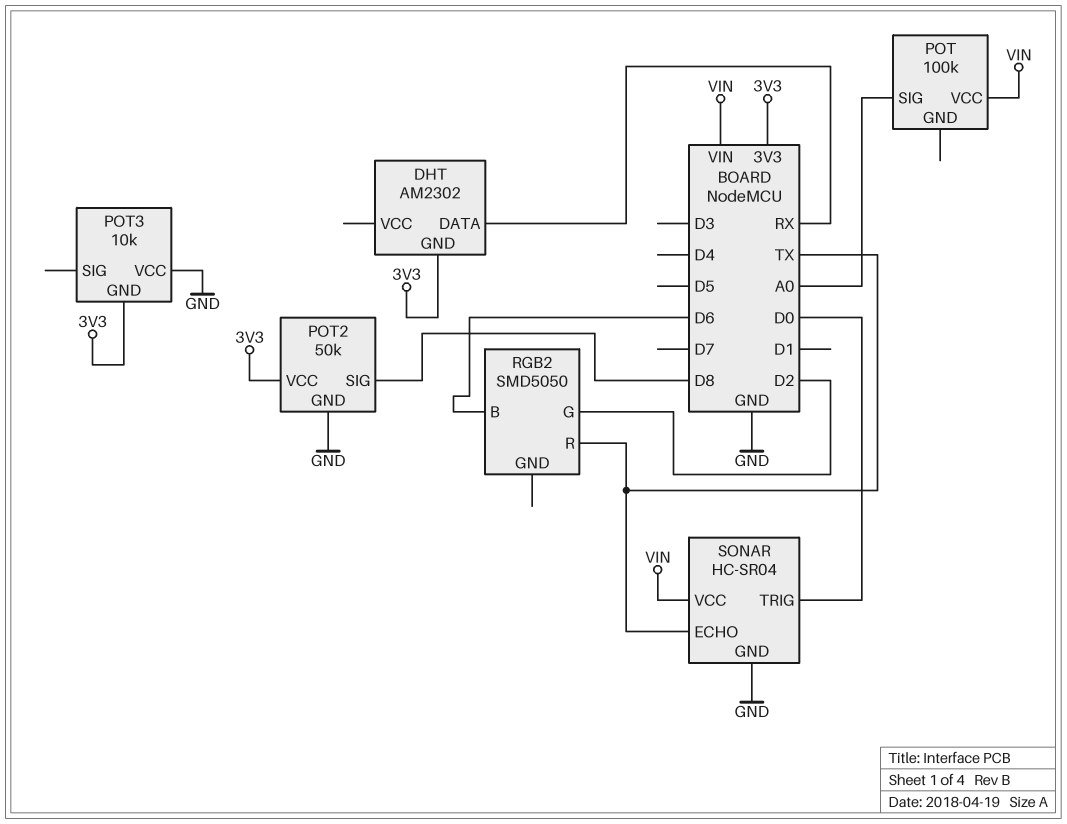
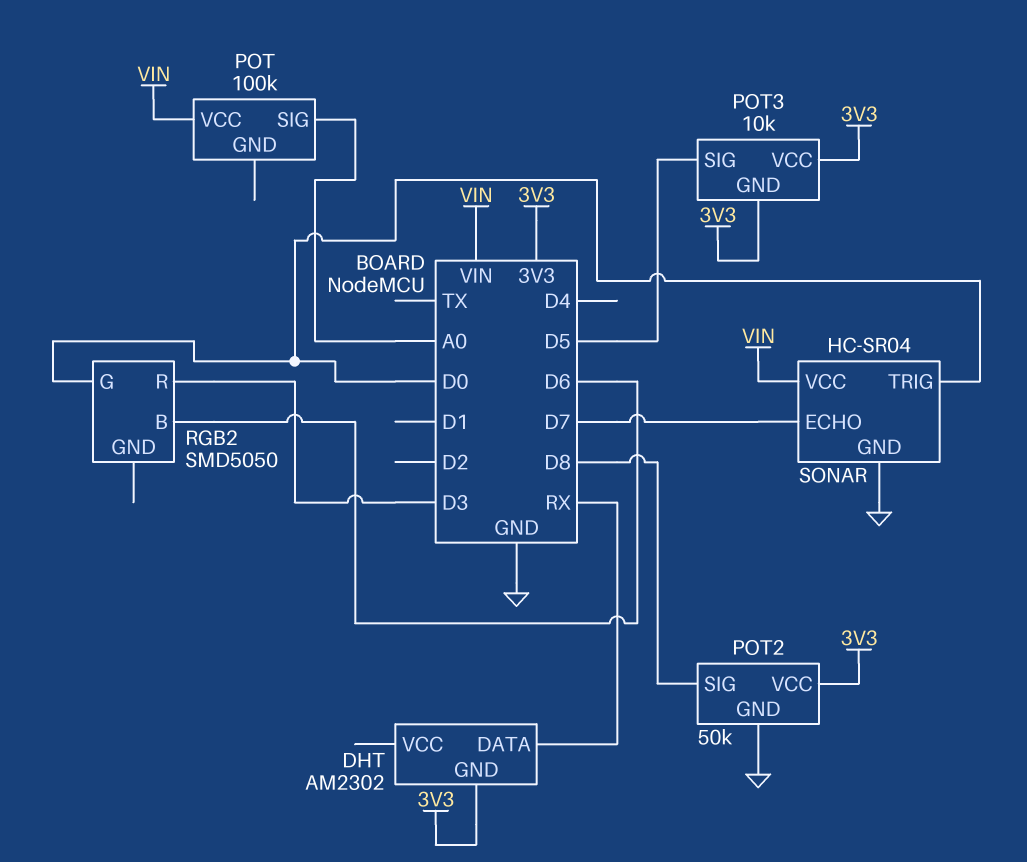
POT3 pin SIG: none -> D5
POT3 pin VCC: GND -> 3V3
RGB2 pin G: D2 -> D0
RGB2 pin R: TX -> D3
SONAR pin ECHO: TX -> D7

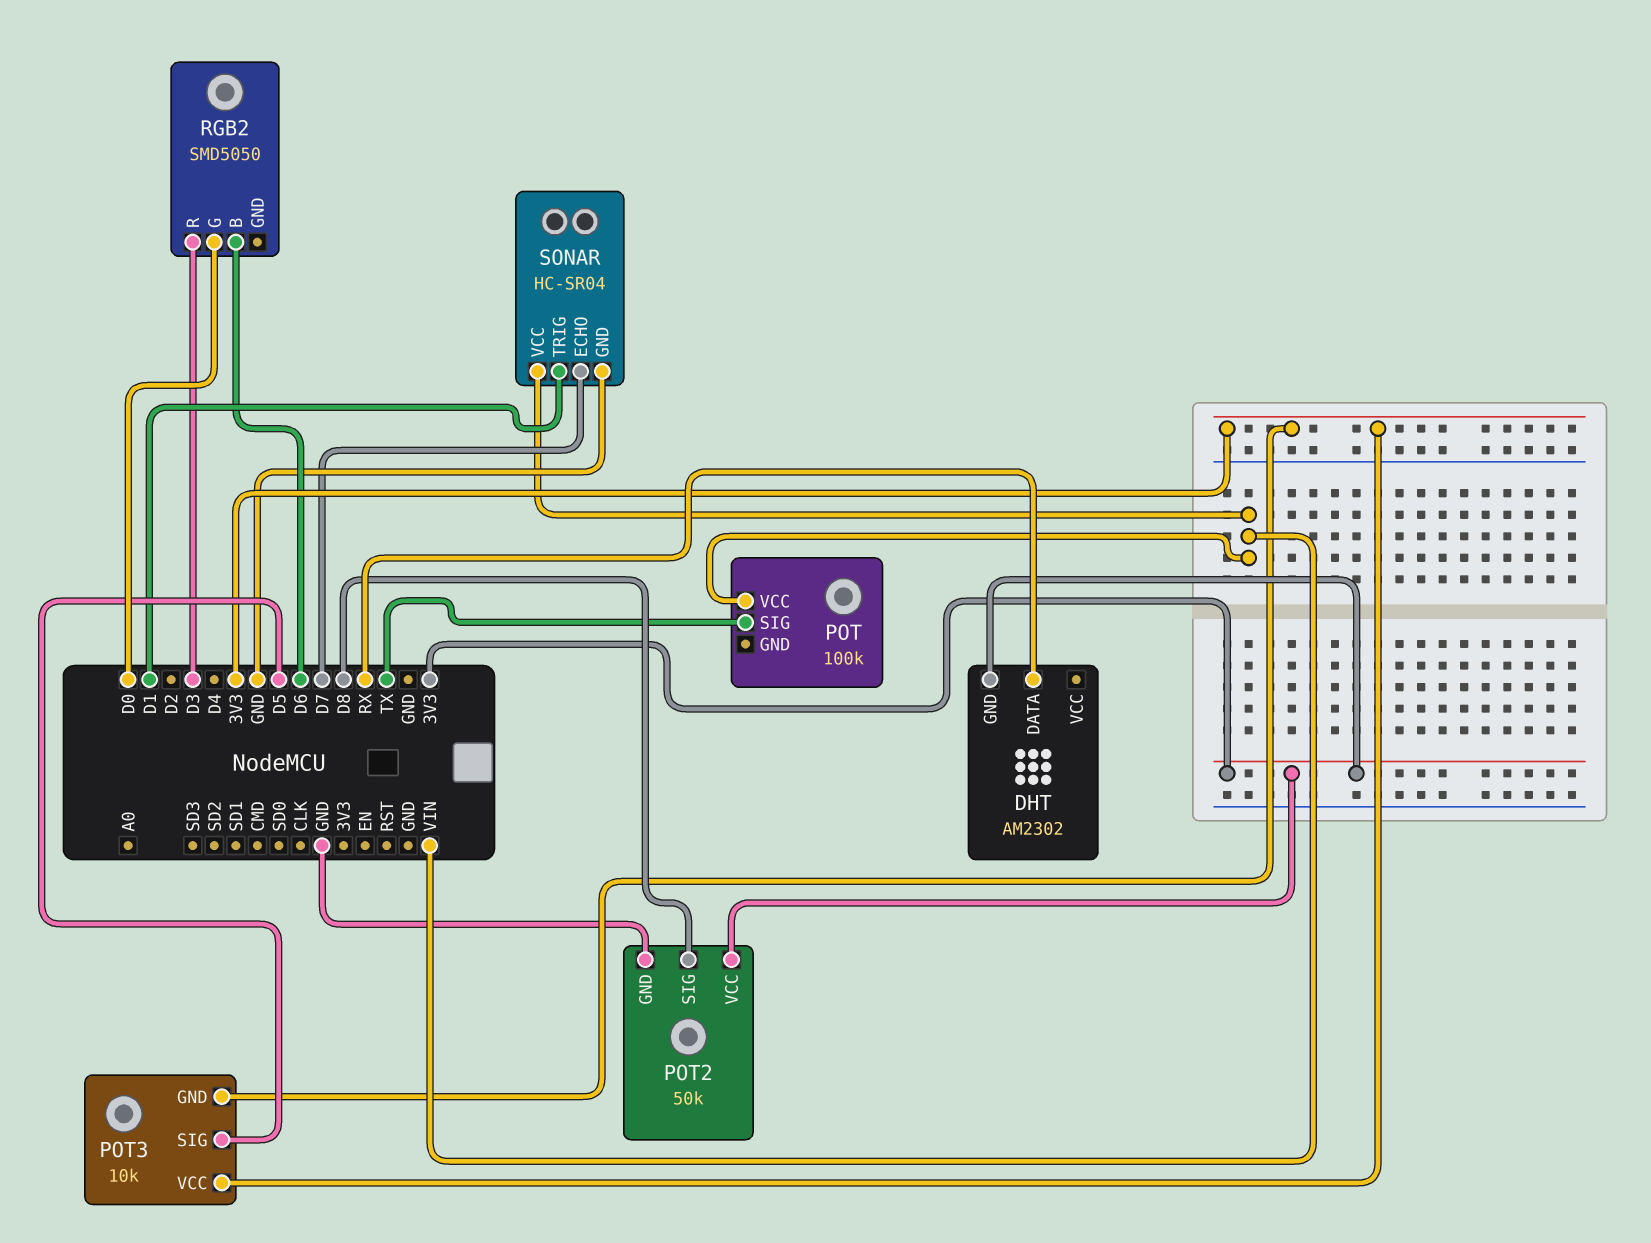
POT pin SIG: A0 -> TX
SONAR pin TRIG: D0 -> D1

